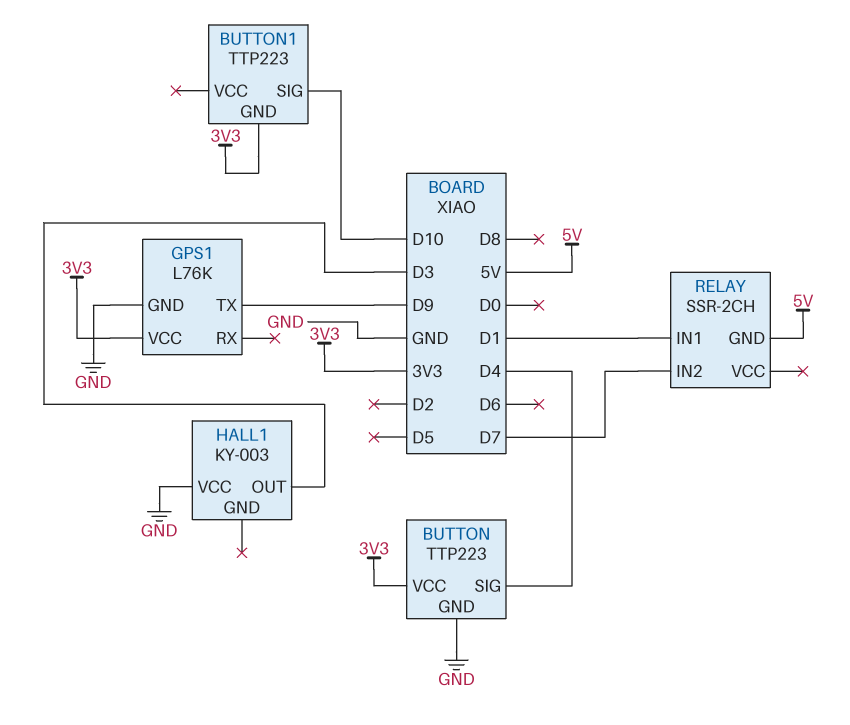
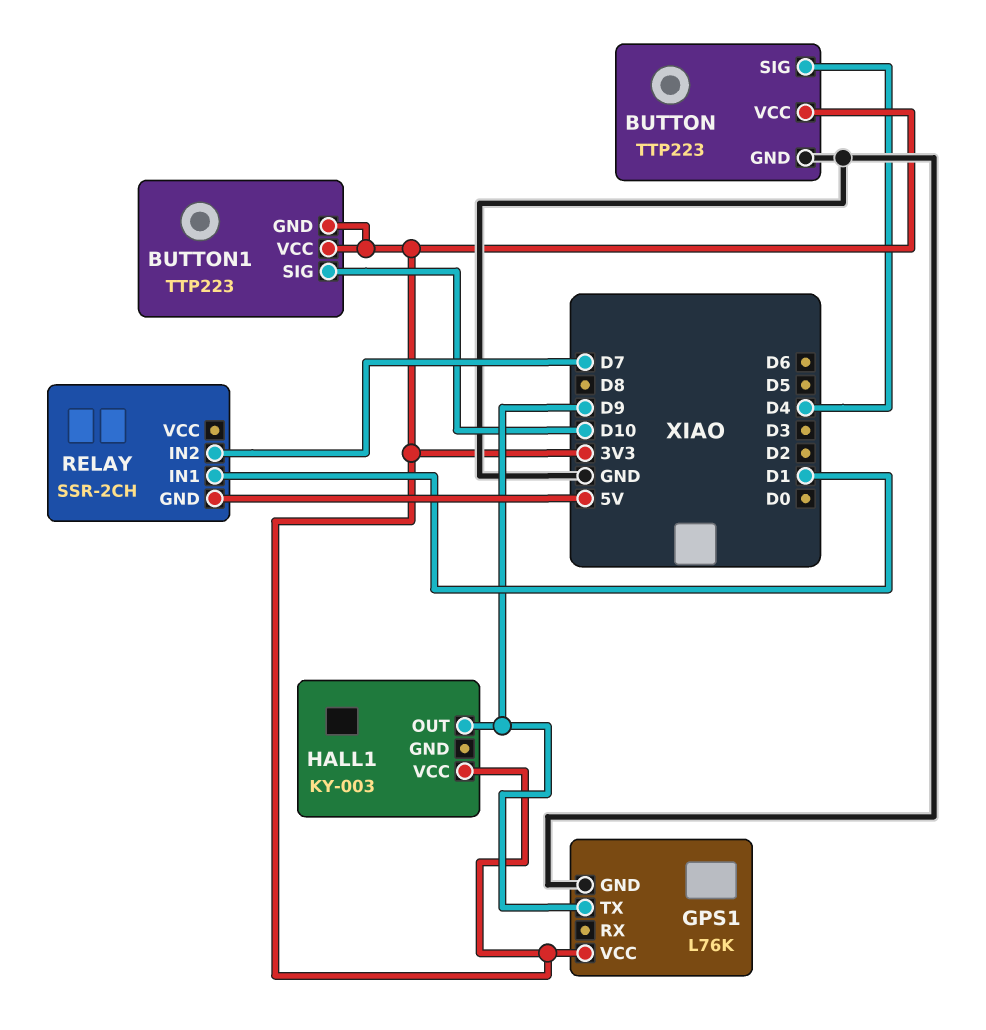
BUTTON1 pin VCC: none -> 3V3
HALL1 pin OUT: D3 -> D9
HALL1 pin VCC: GND -> 3V3

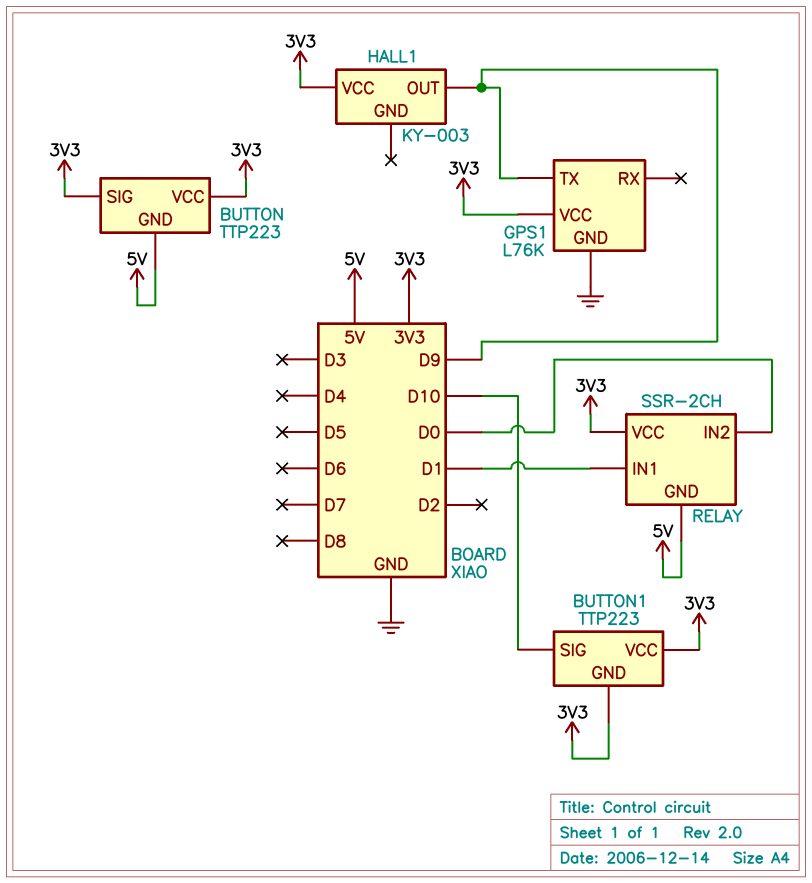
BUTTON pin GND: GND -> 5V
BUTTON pin SIG: D4 -> 3V3
RELAY pin IN2: D7 -> D0
RELAY pin VCC: none -> 3V3

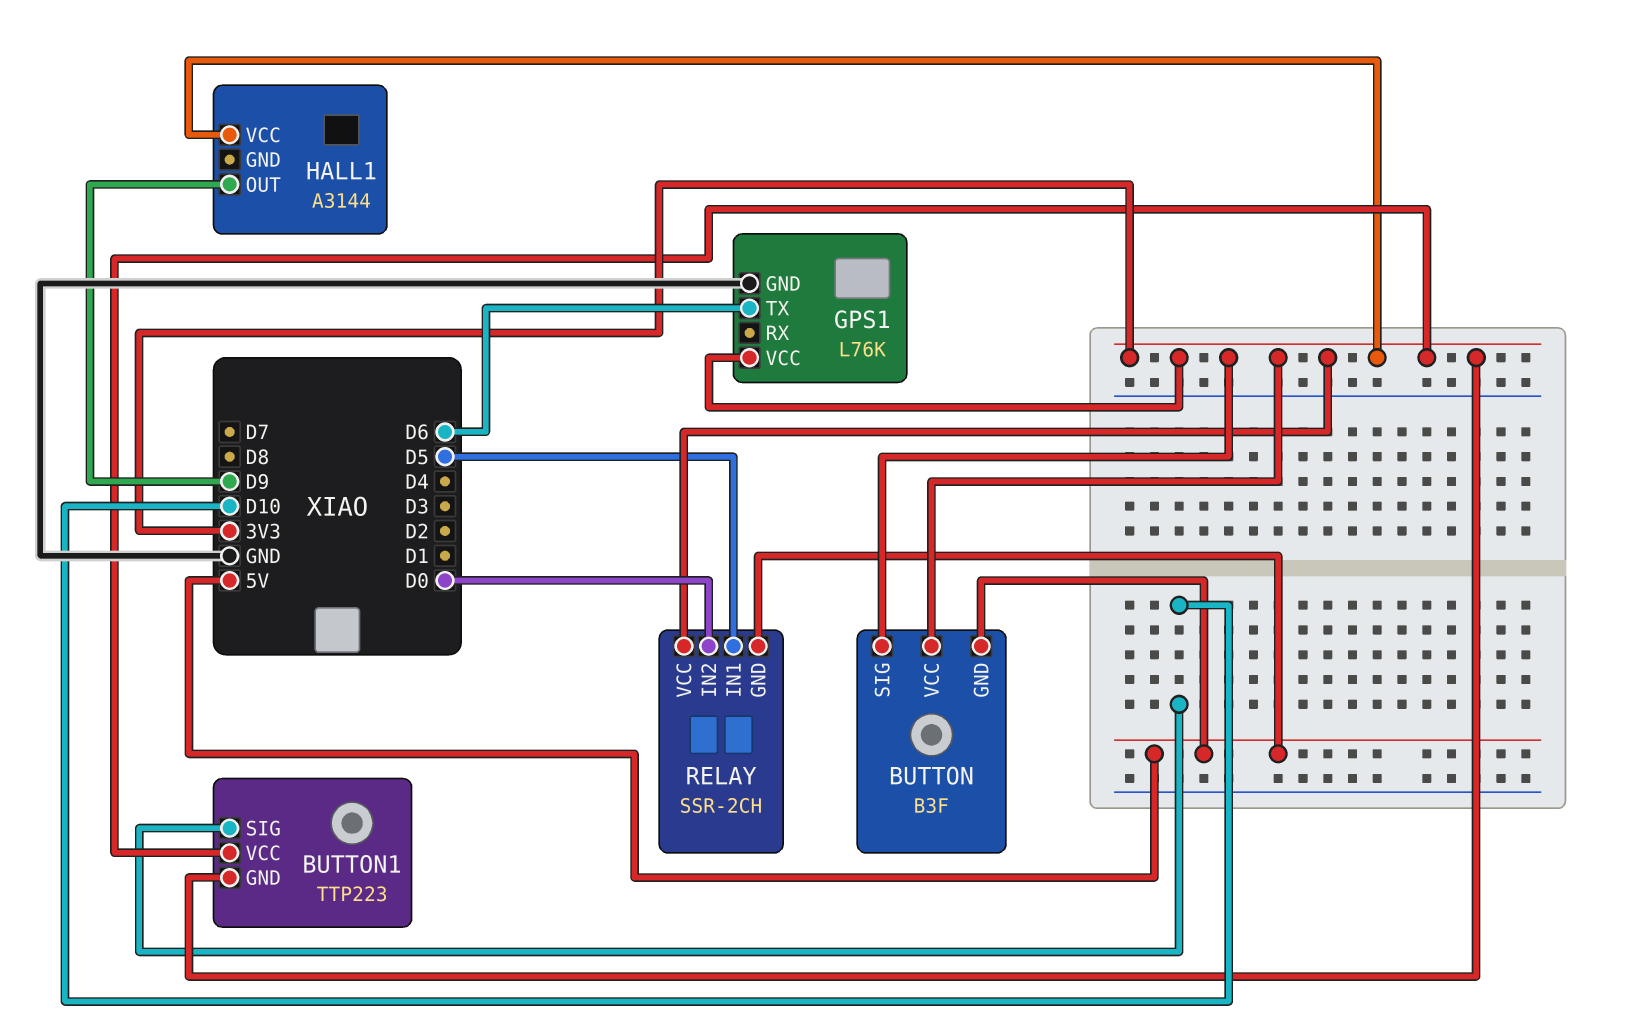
BUTTON: TTP223 -> B3F
GPS1 pin TX: D9 -> D6
HALL1: KY-003 -> A3144
RELAY pin IN1: D1 -> D5

